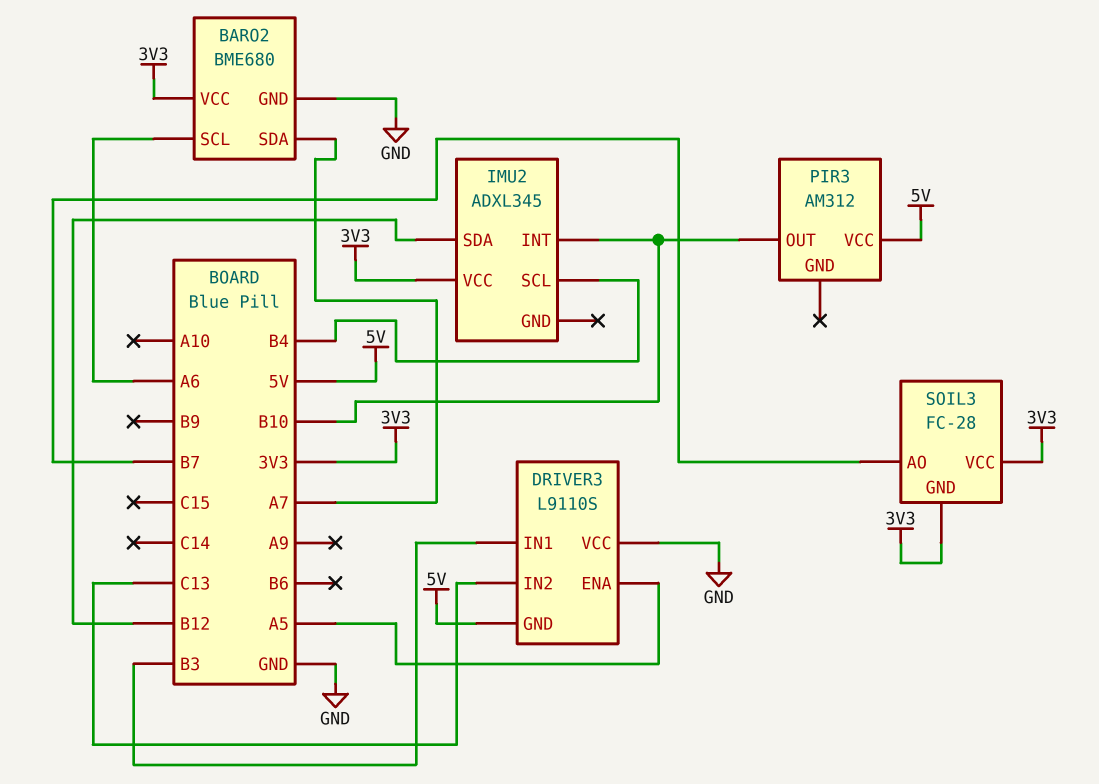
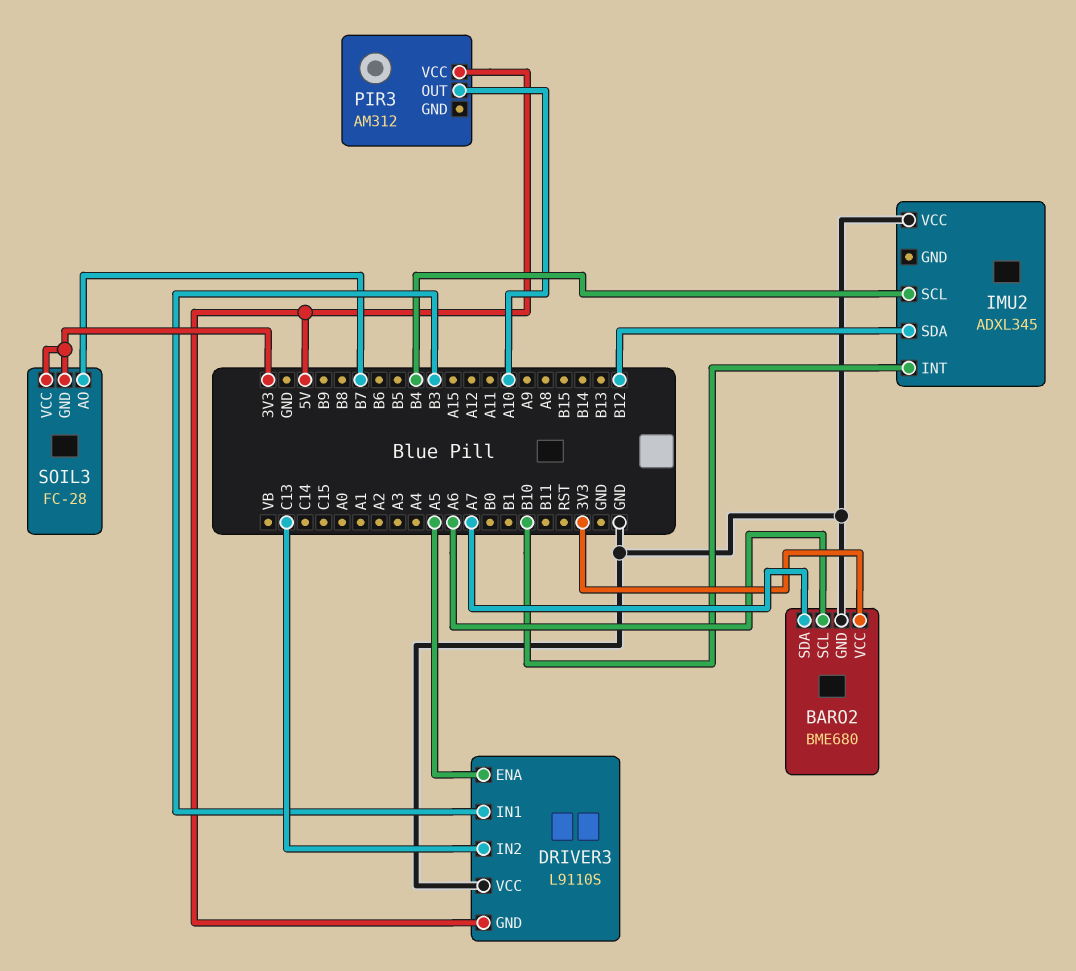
IMU2 pin VCC: 3V3 -> GND
PIR3 pin OUT: B10 -> A10

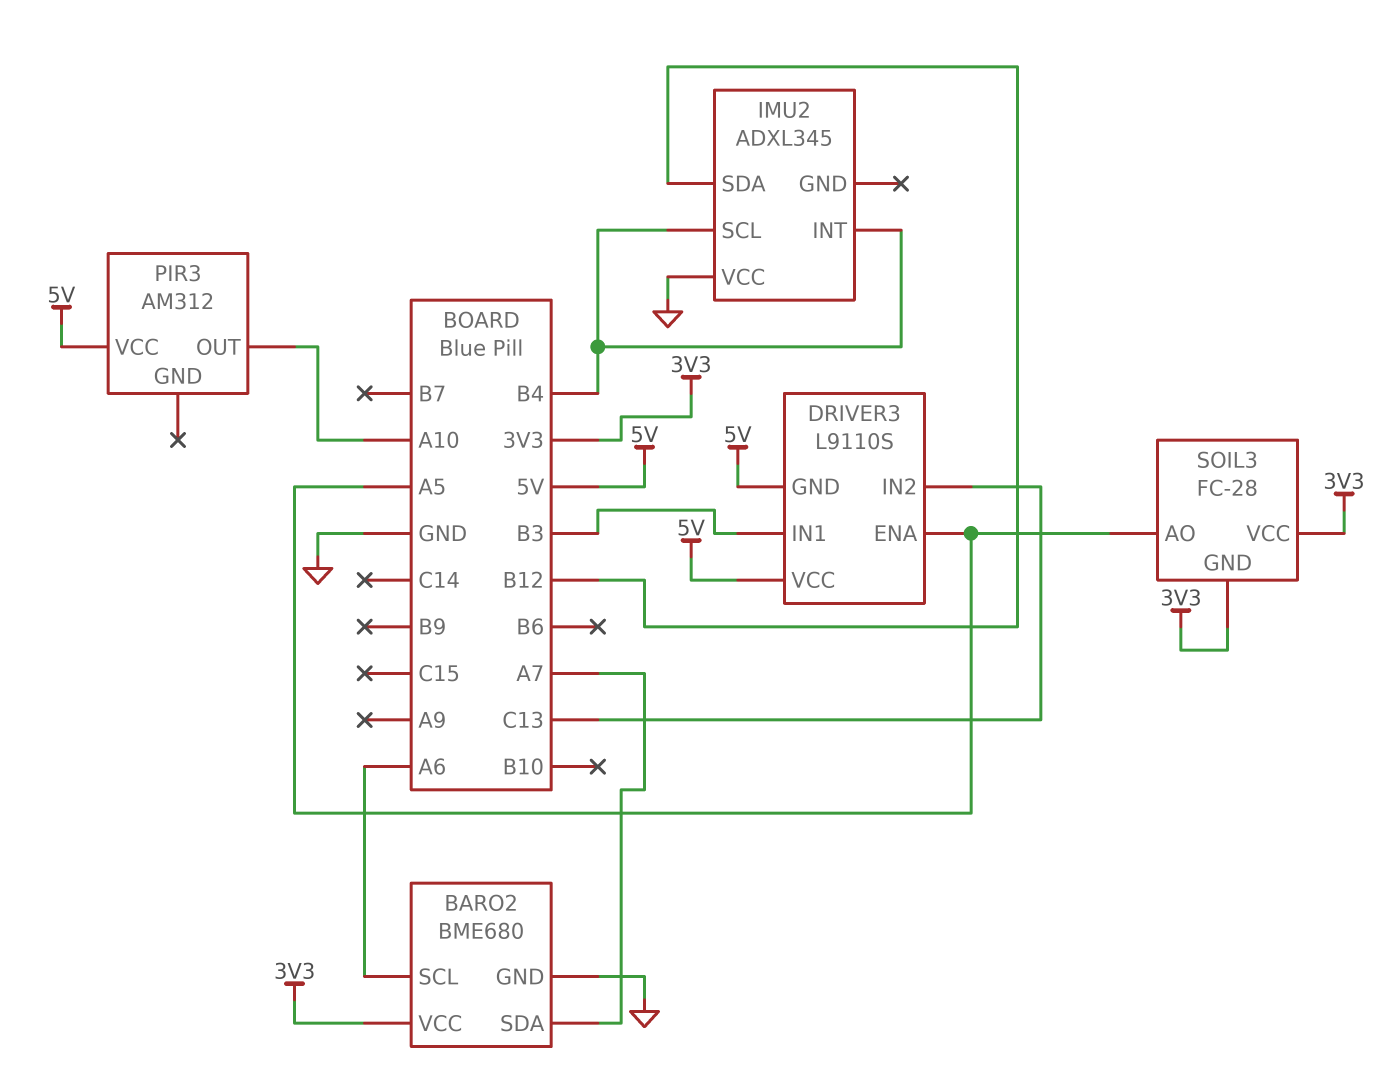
DRIVER3 pin VCC: GND -> 5V
IMU2 pin INT: B10 -> B4
SOIL3 pin AO: B7 -> A5

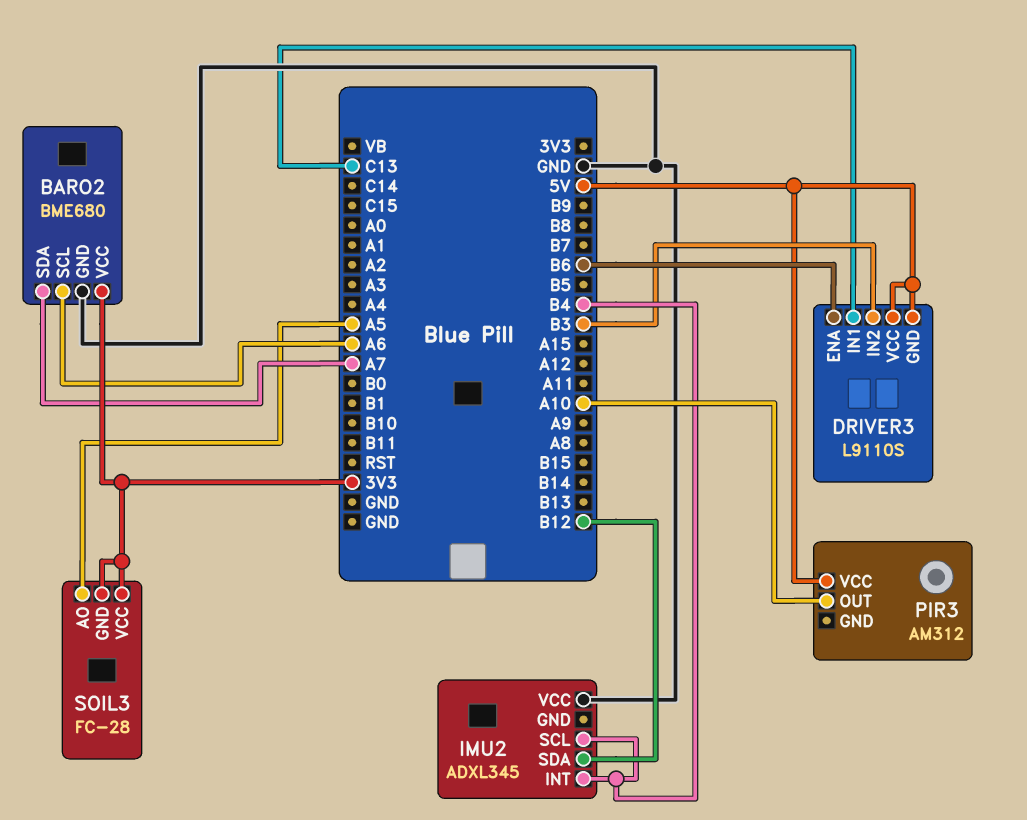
DRIVER3 pin ENA: A5 -> B6
DRIVER3 pin IN1: B3 -> C13
DRIVER3 pin IN2: C13 -> B3

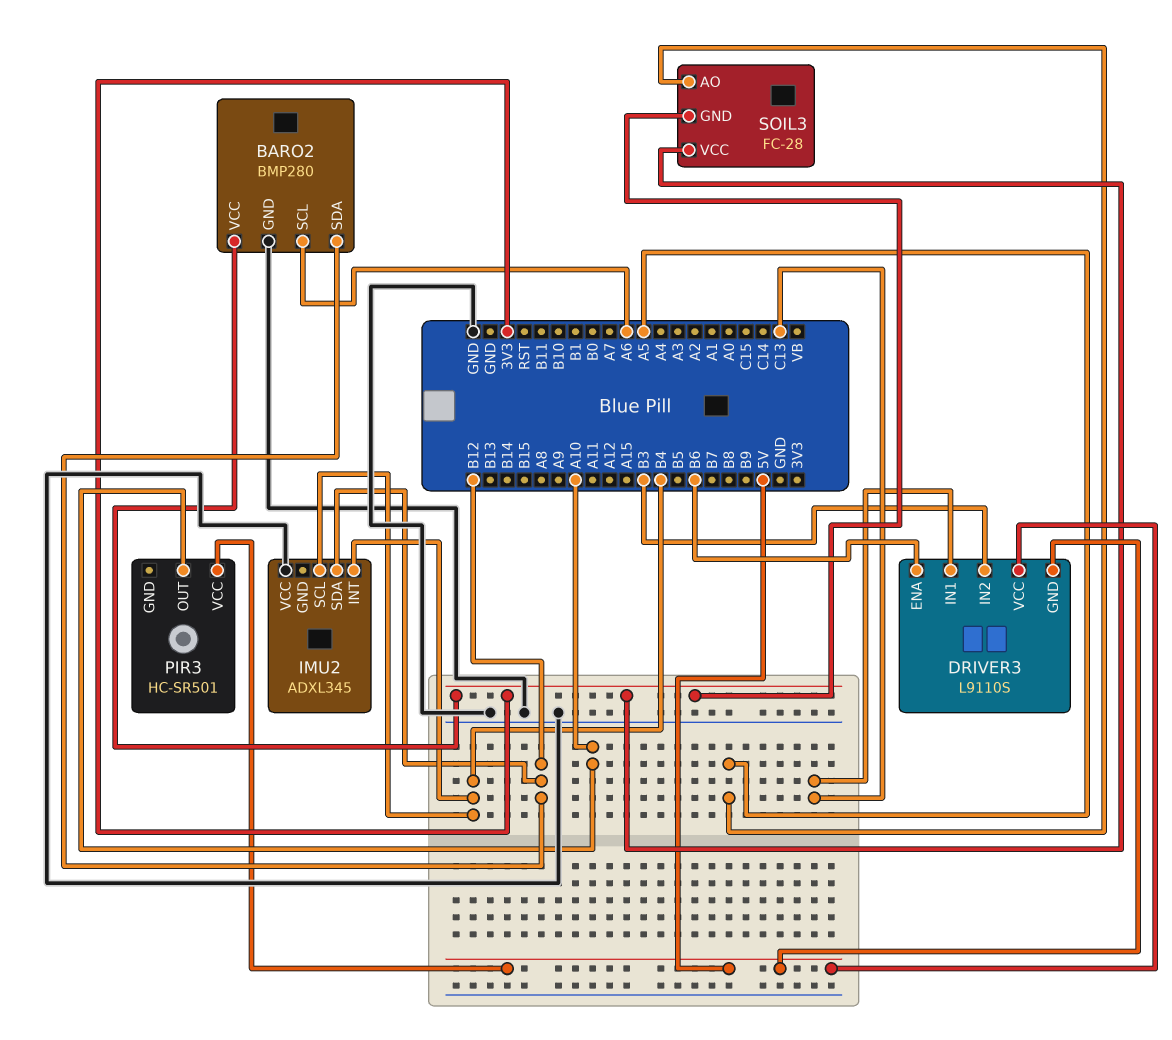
BARO2: BME680 -> BMP280
BARO2 pin SDA: A7 -> B12
PIR3: AM312 -> HC-SR501

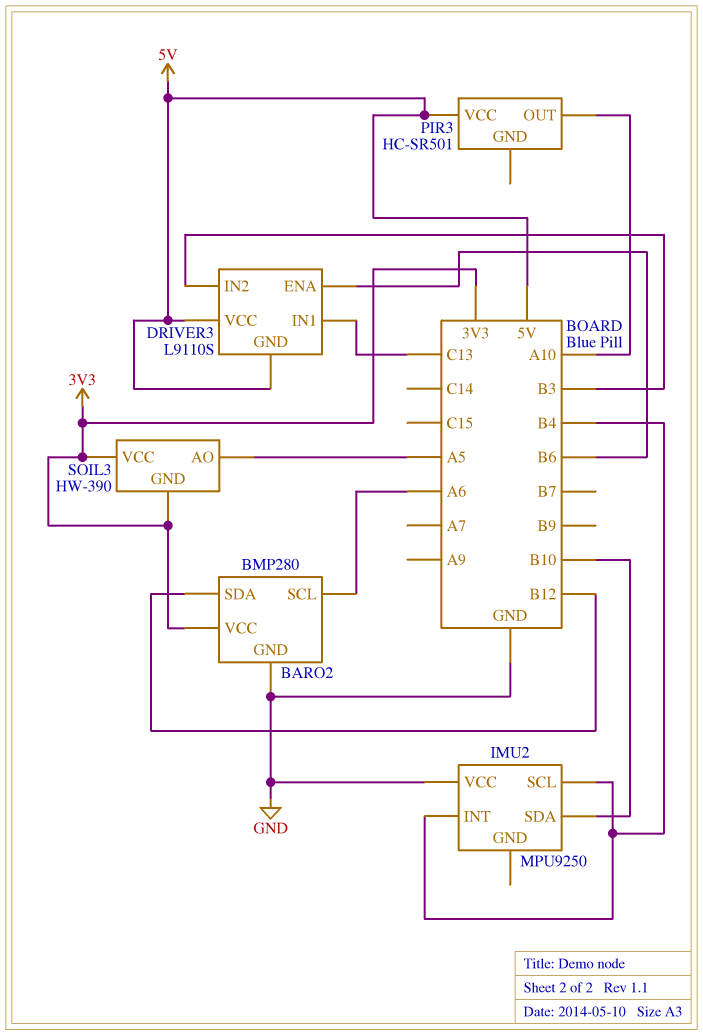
IMU2: ADXL345 -> MPU9250
IMU2 pin SDA: B12 -> B10
SOIL3: FC-28 -> HW-390

